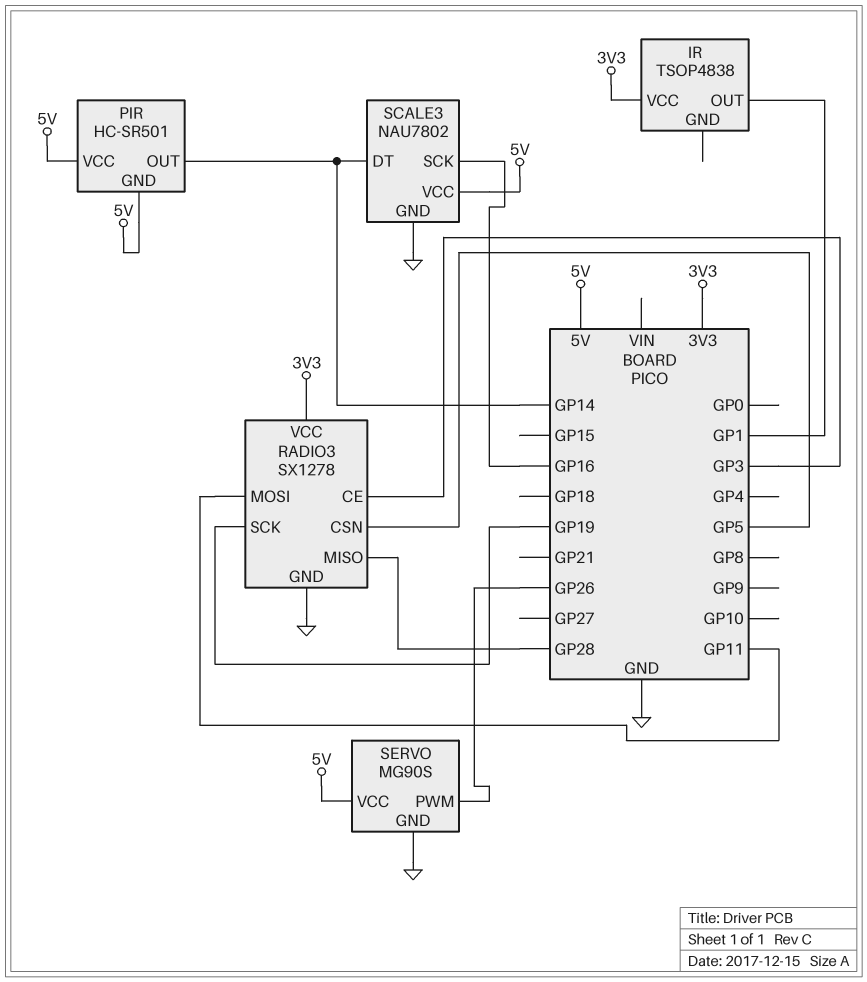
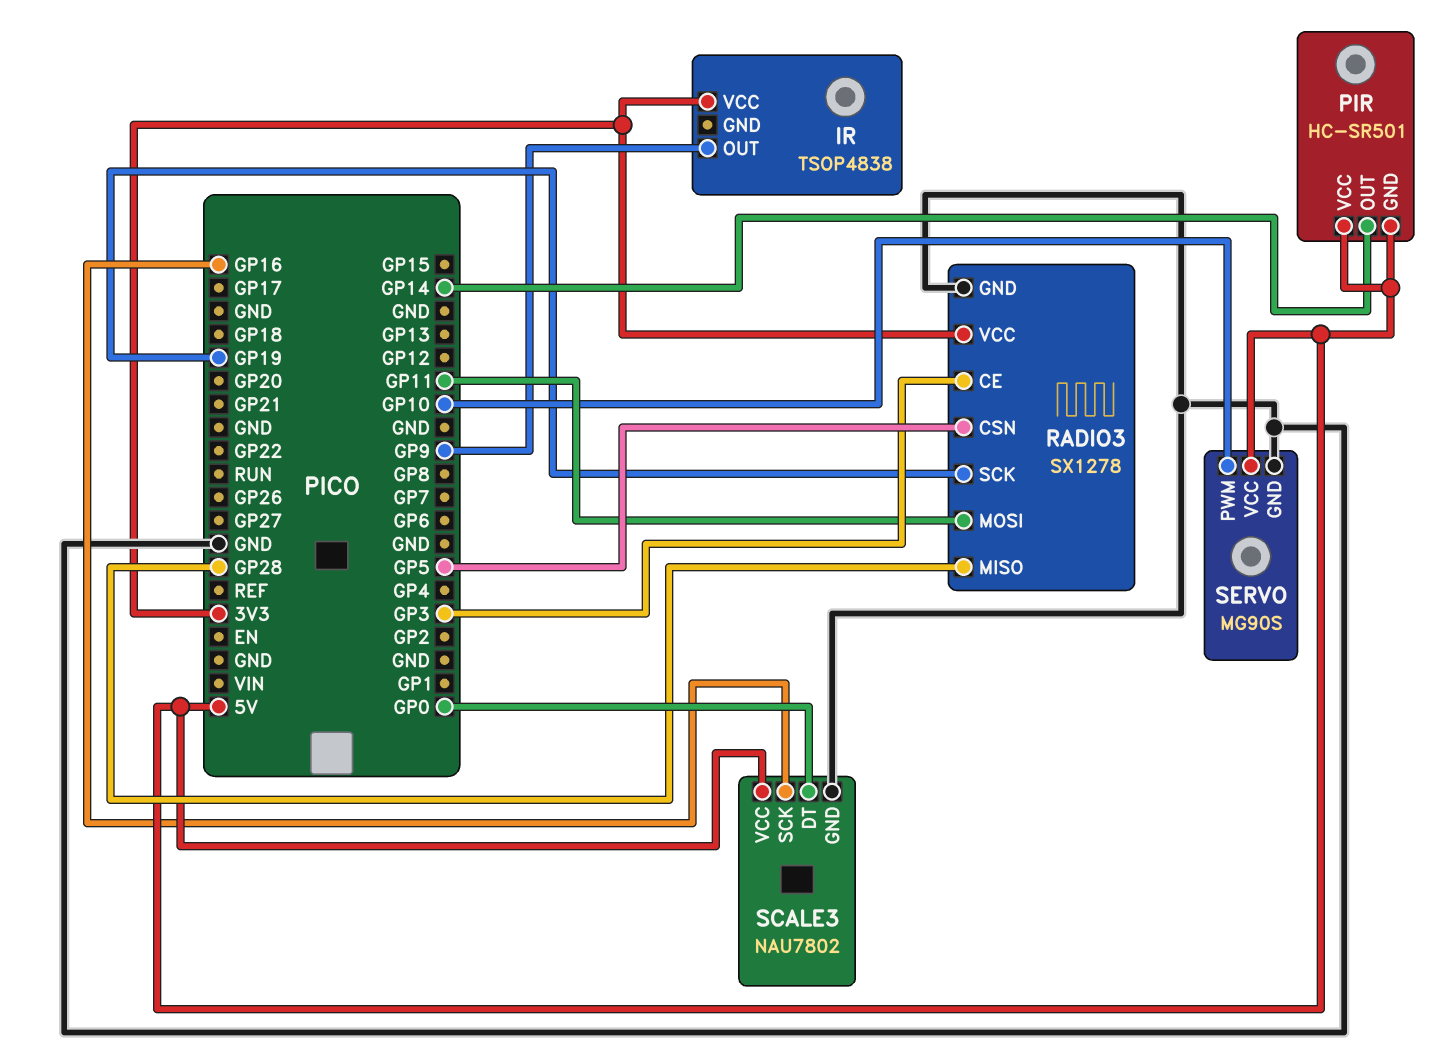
IR pin OUT: GP1 -> GP9
SCALE3 pin DT: GP14 -> GP0
SERVO pin PWM: GP26 -> GP10

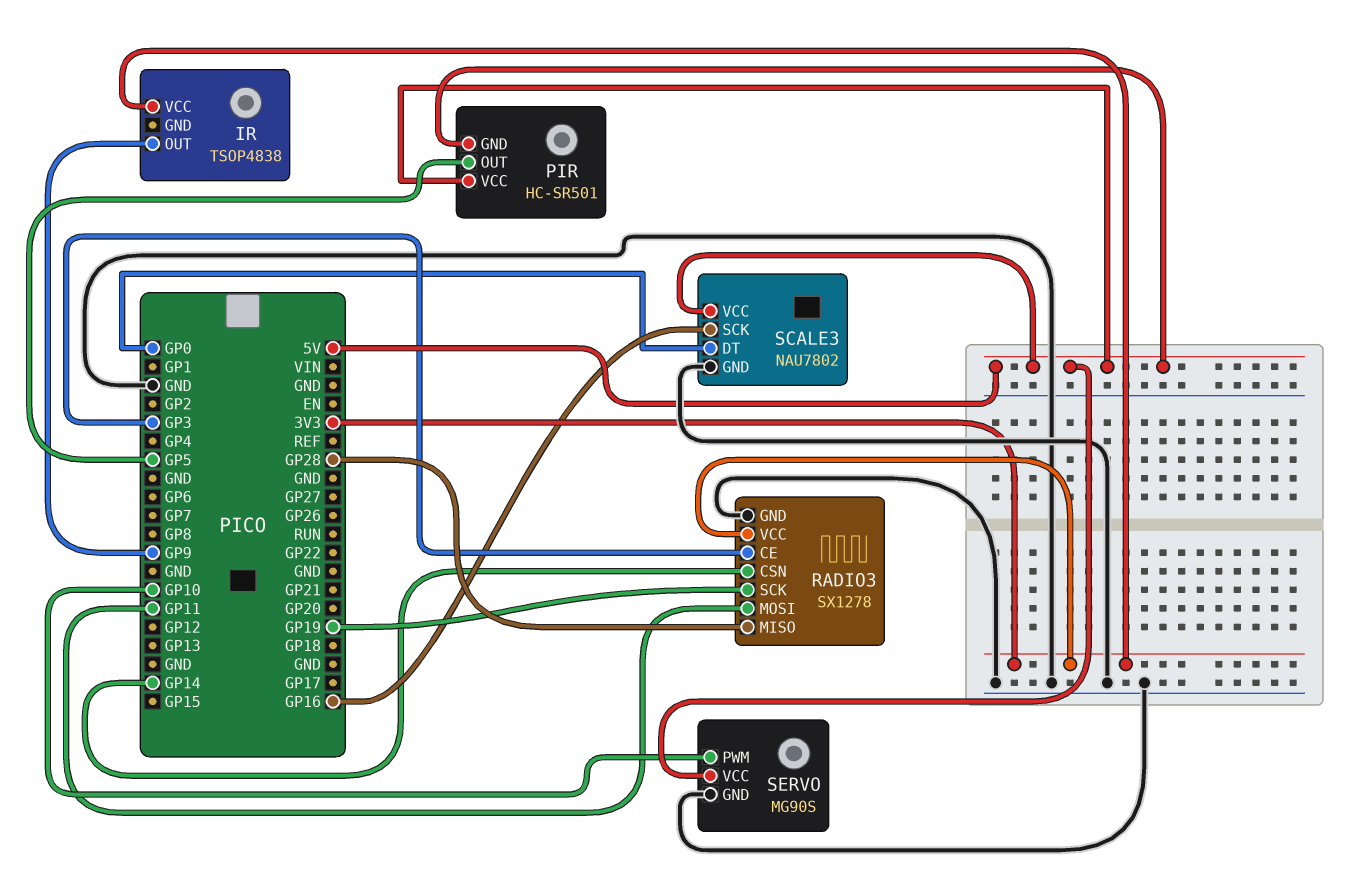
PIR pin OUT: GP14 -> GP5
RADIO3 pin CSN: GP5 -> GP14

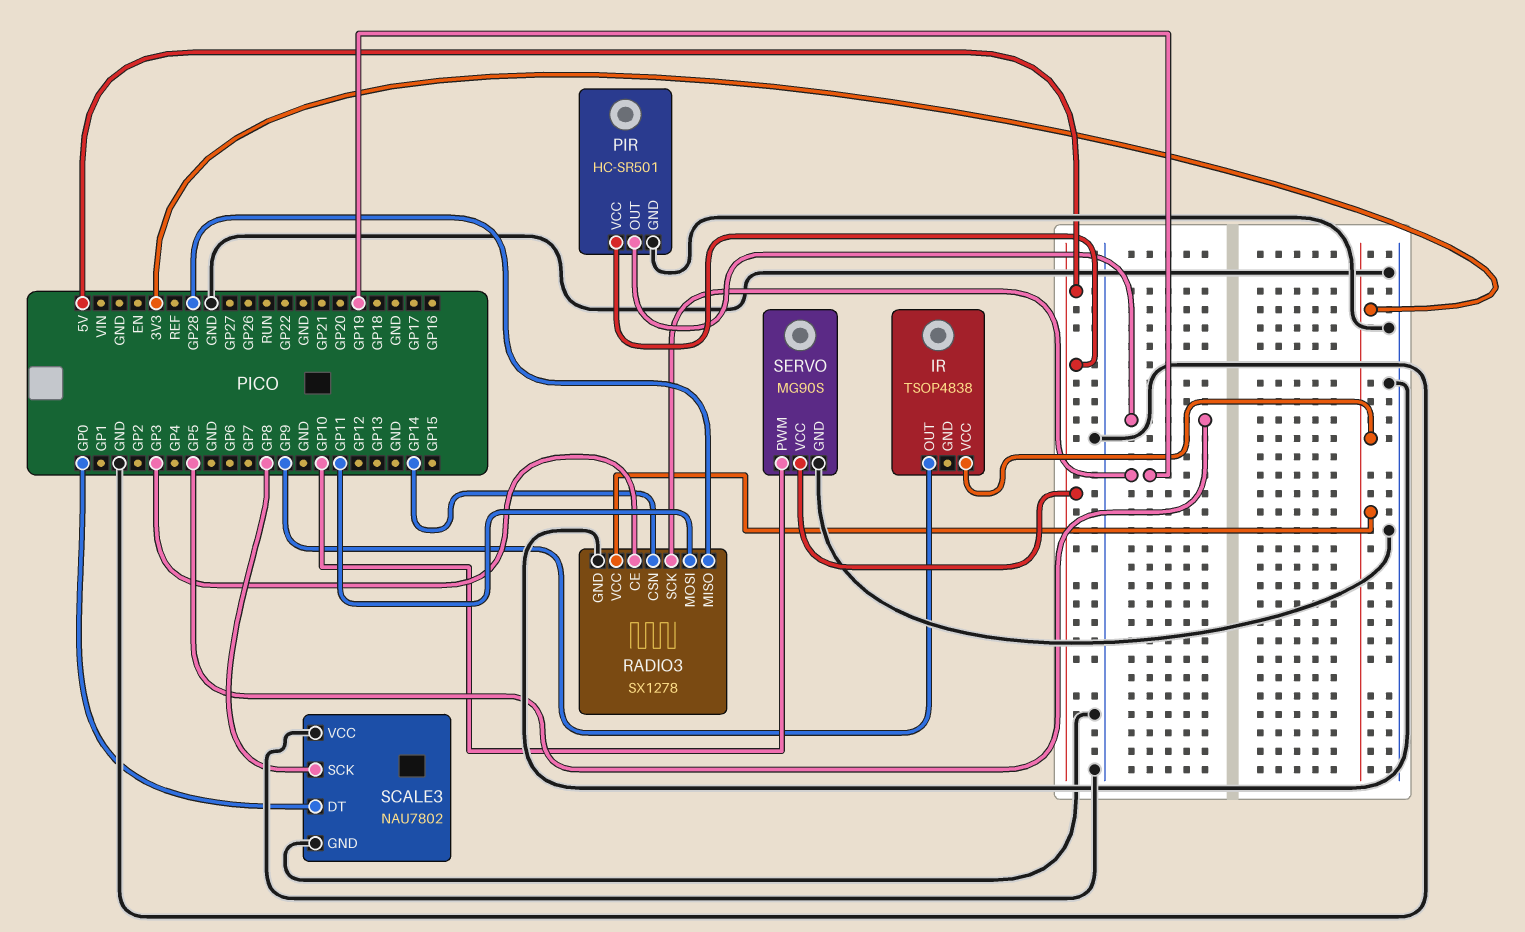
PIR pin GND: 5V -> GND
SCALE3 pin SCK: GP16 -> GP8
SCALE3 pin VCC: 5V -> GND

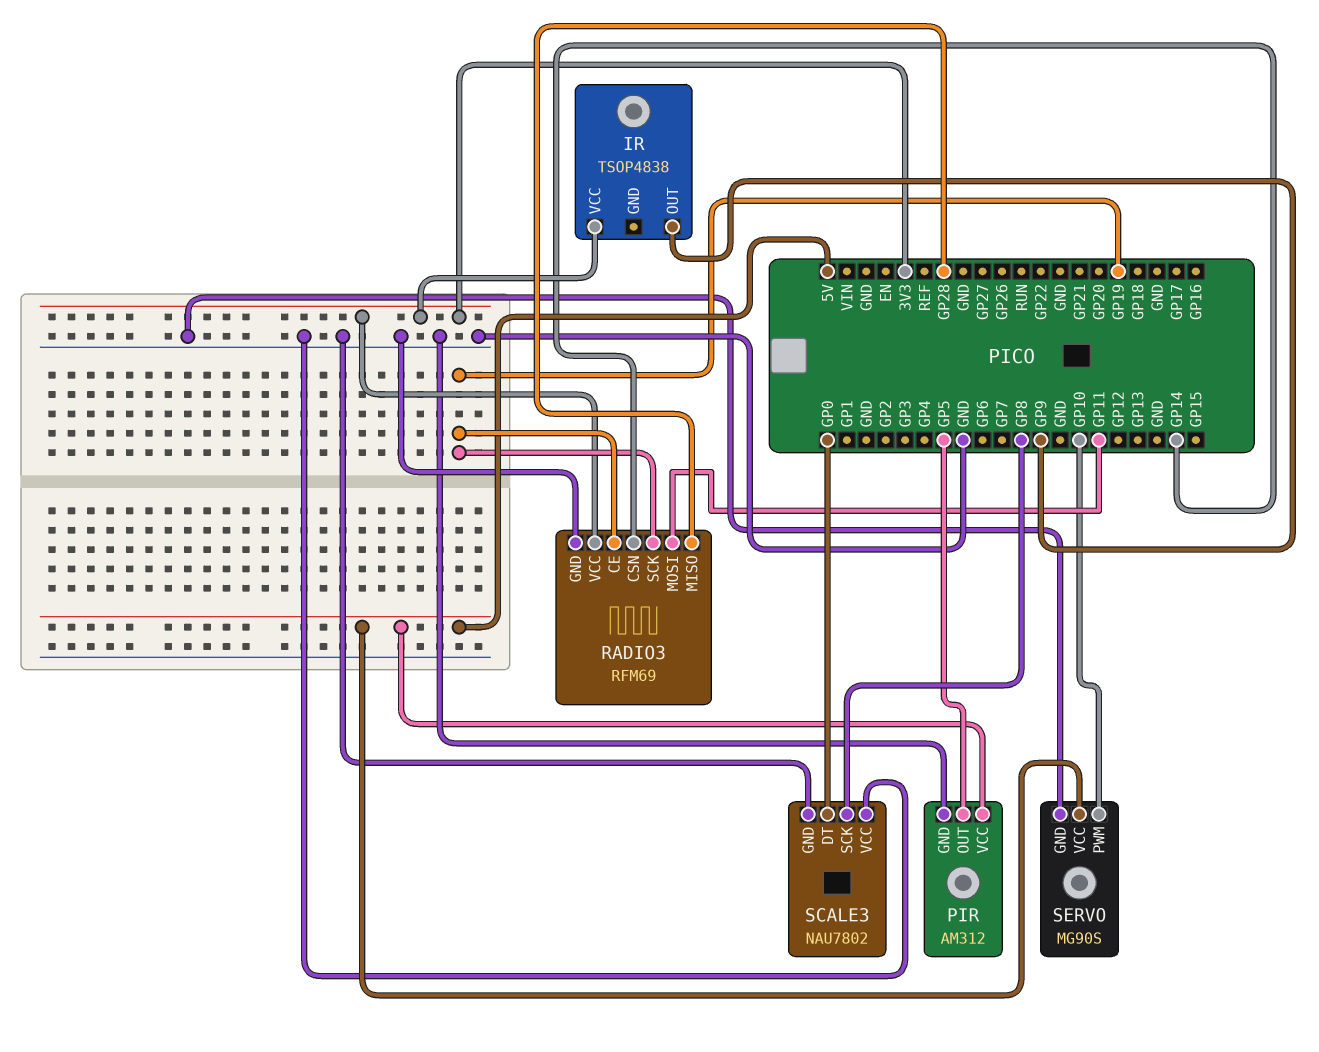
PIR: HC-SR501 -> AM312
RADIO3: SX1278 -> RFM69
RADIO3 pin CE: GP3 -> GP19

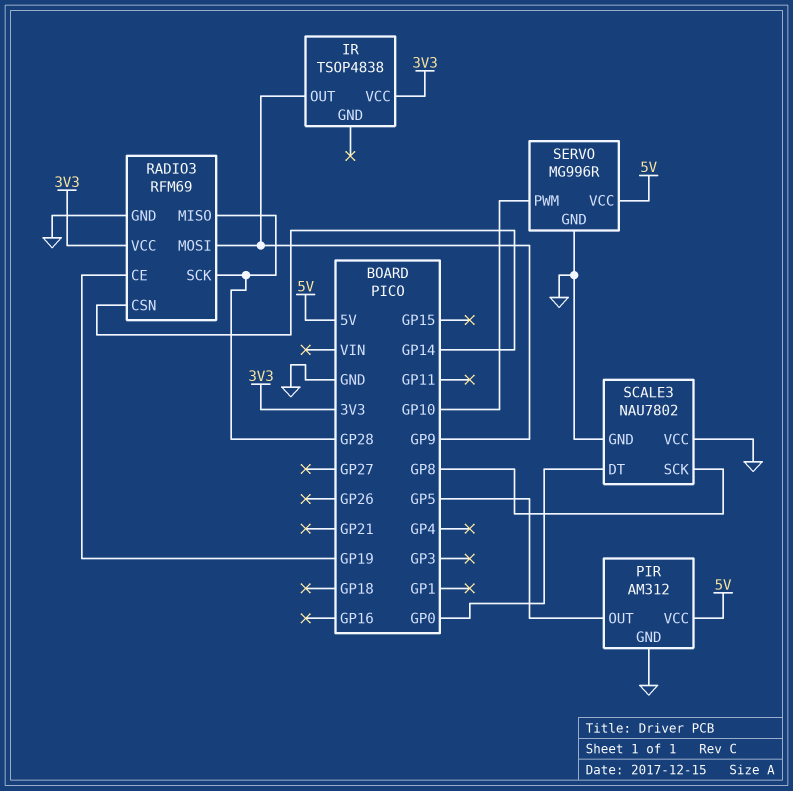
RADIO3 pin MOSI: GP11 -> GP9
RADIO3 pin SCK: GP19 -> GP28
SERVO: MG90S -> MG996R

